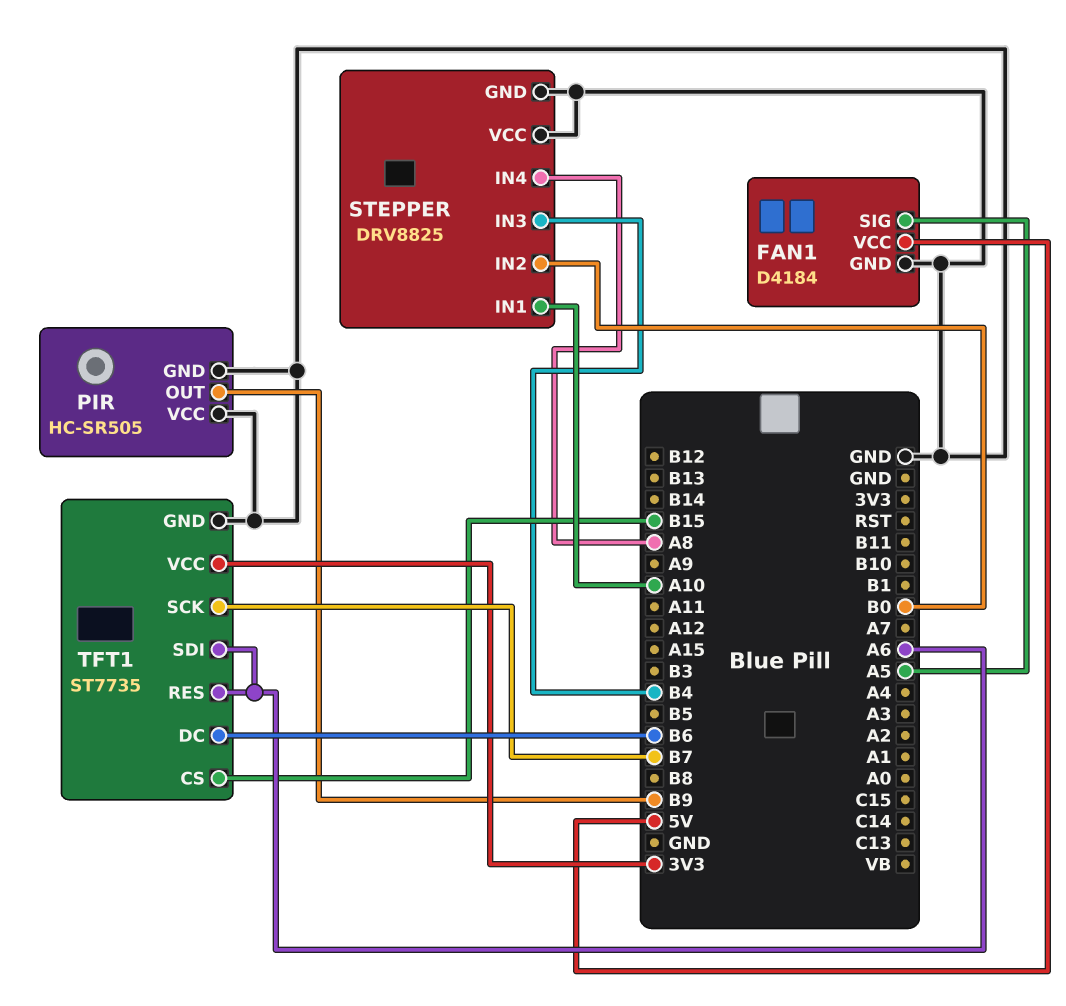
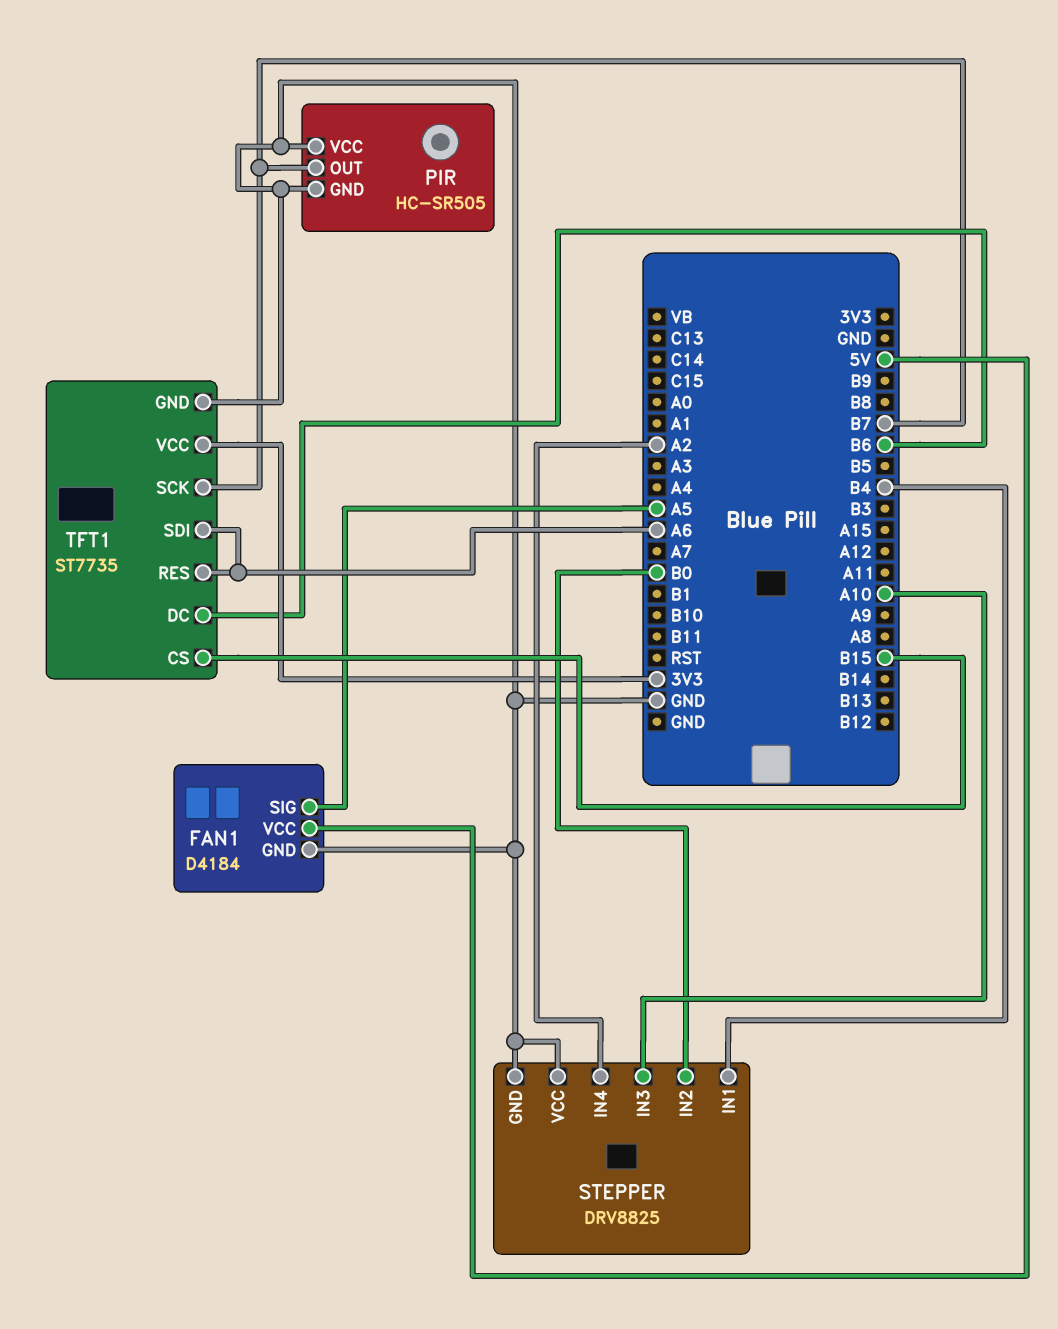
PIR pin OUT: B9 -> B7
STEPPER pin IN1: A10 -> B4
STEPPER pin IN3: B4 -> A10
STEPPER pin IN4: A8 -> A2

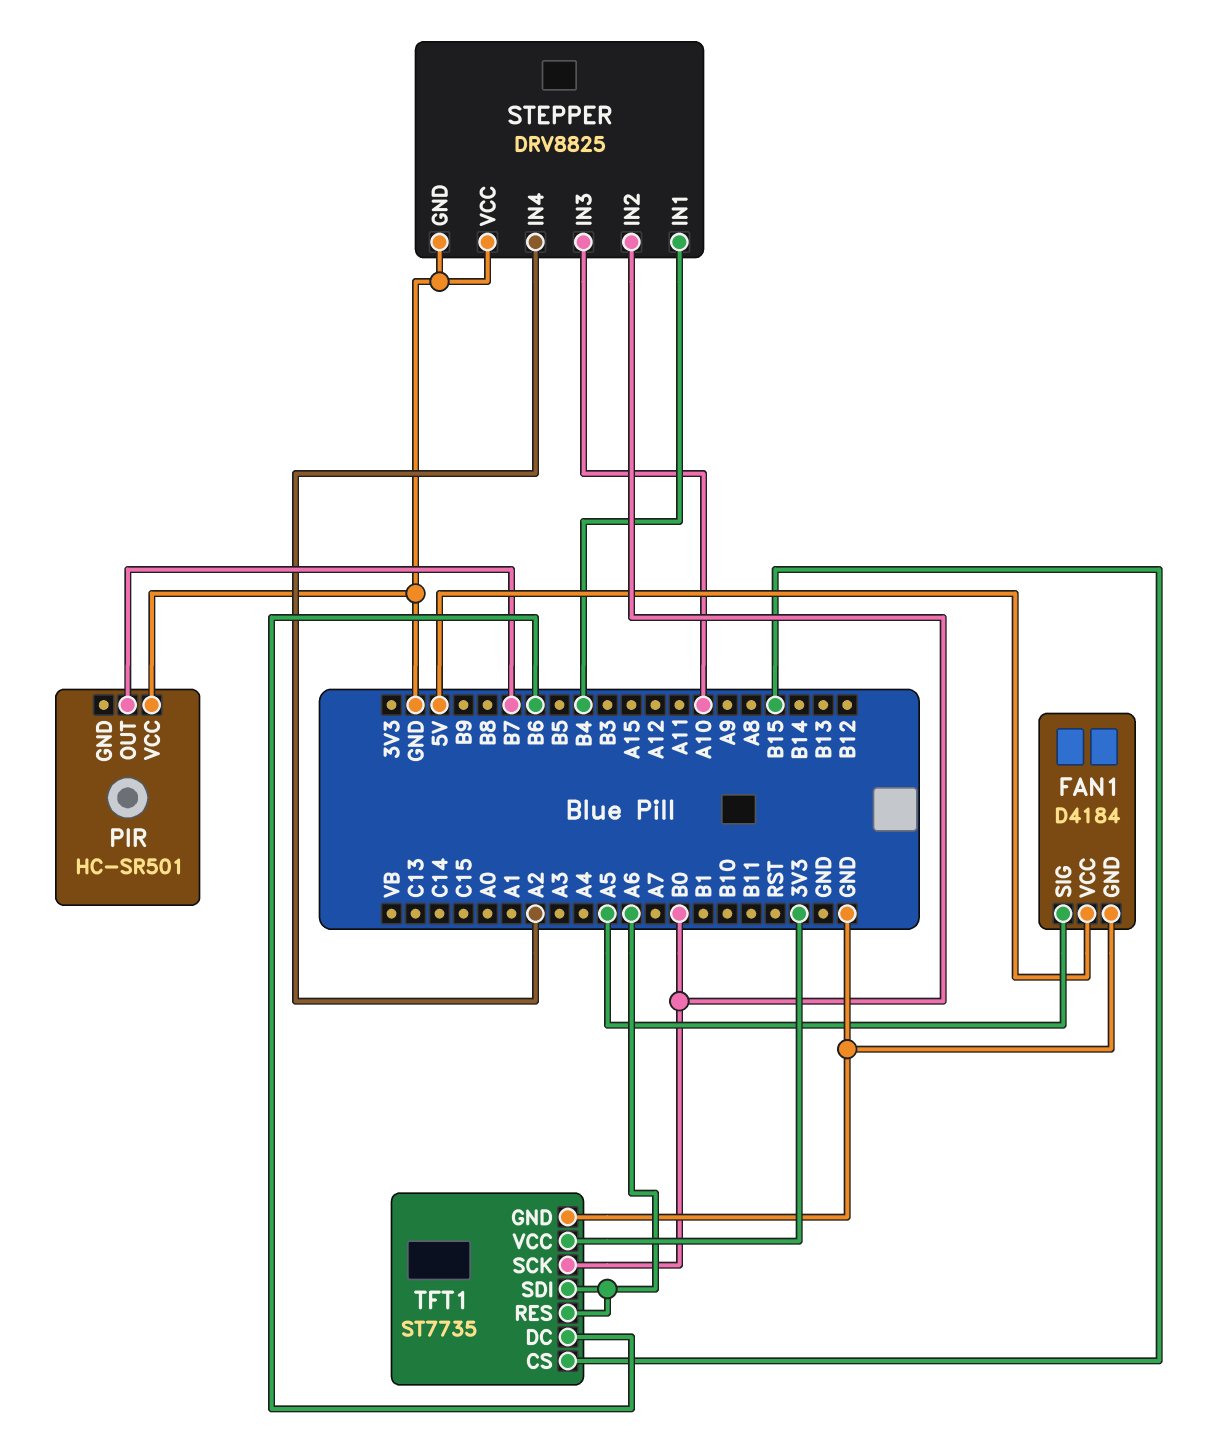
PIR: HC-SR505 -> HC-SR501
PIR pin GND: GND -> none
TFT1 pin SCK: B7 -> B0

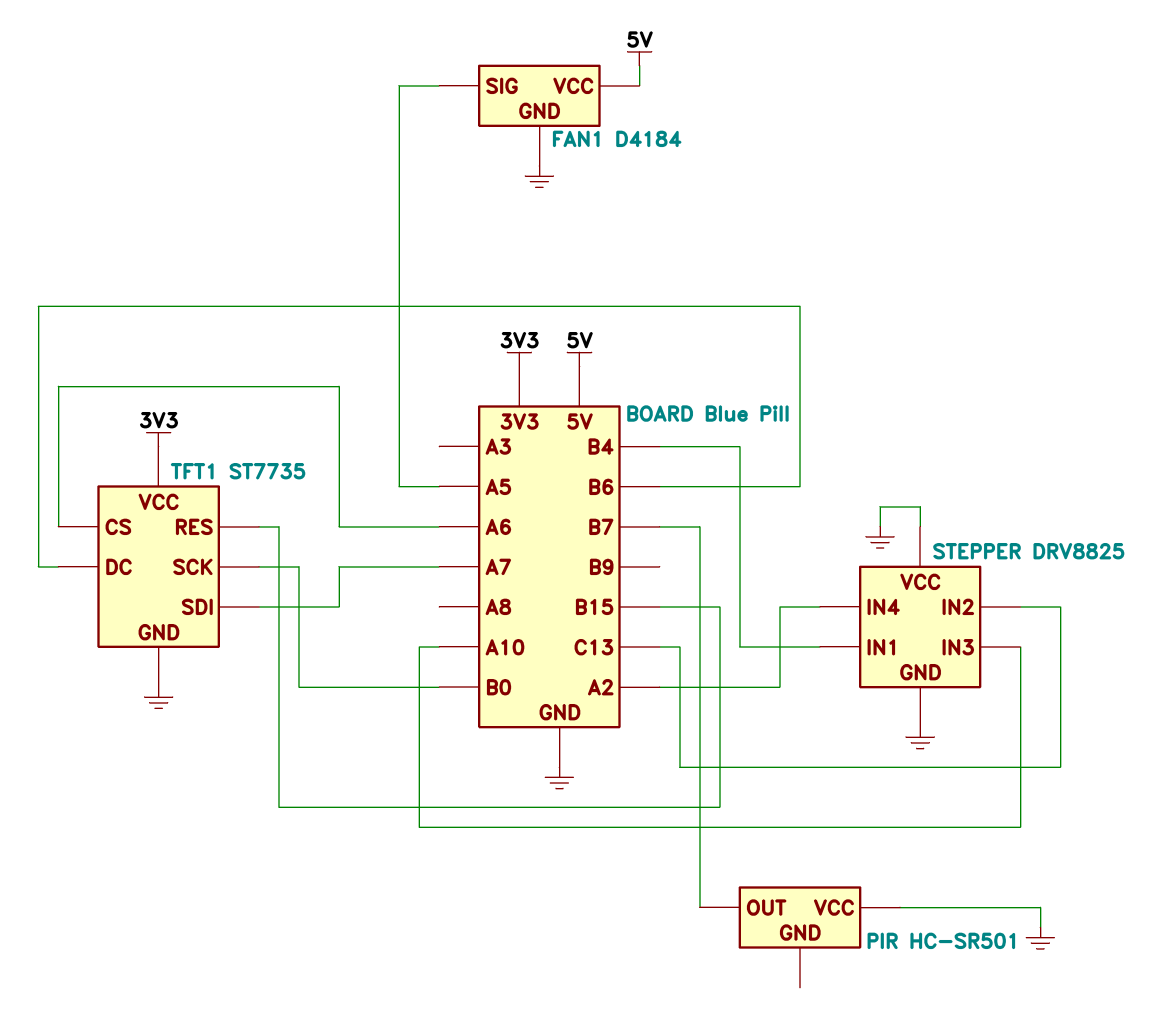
STEPPER pin IN2: B0 -> C13
TFT1 pin CS: B15 -> A6
TFT1 pin RES: A6 -> B15
TFT1 pin SDI: A6 -> A7

